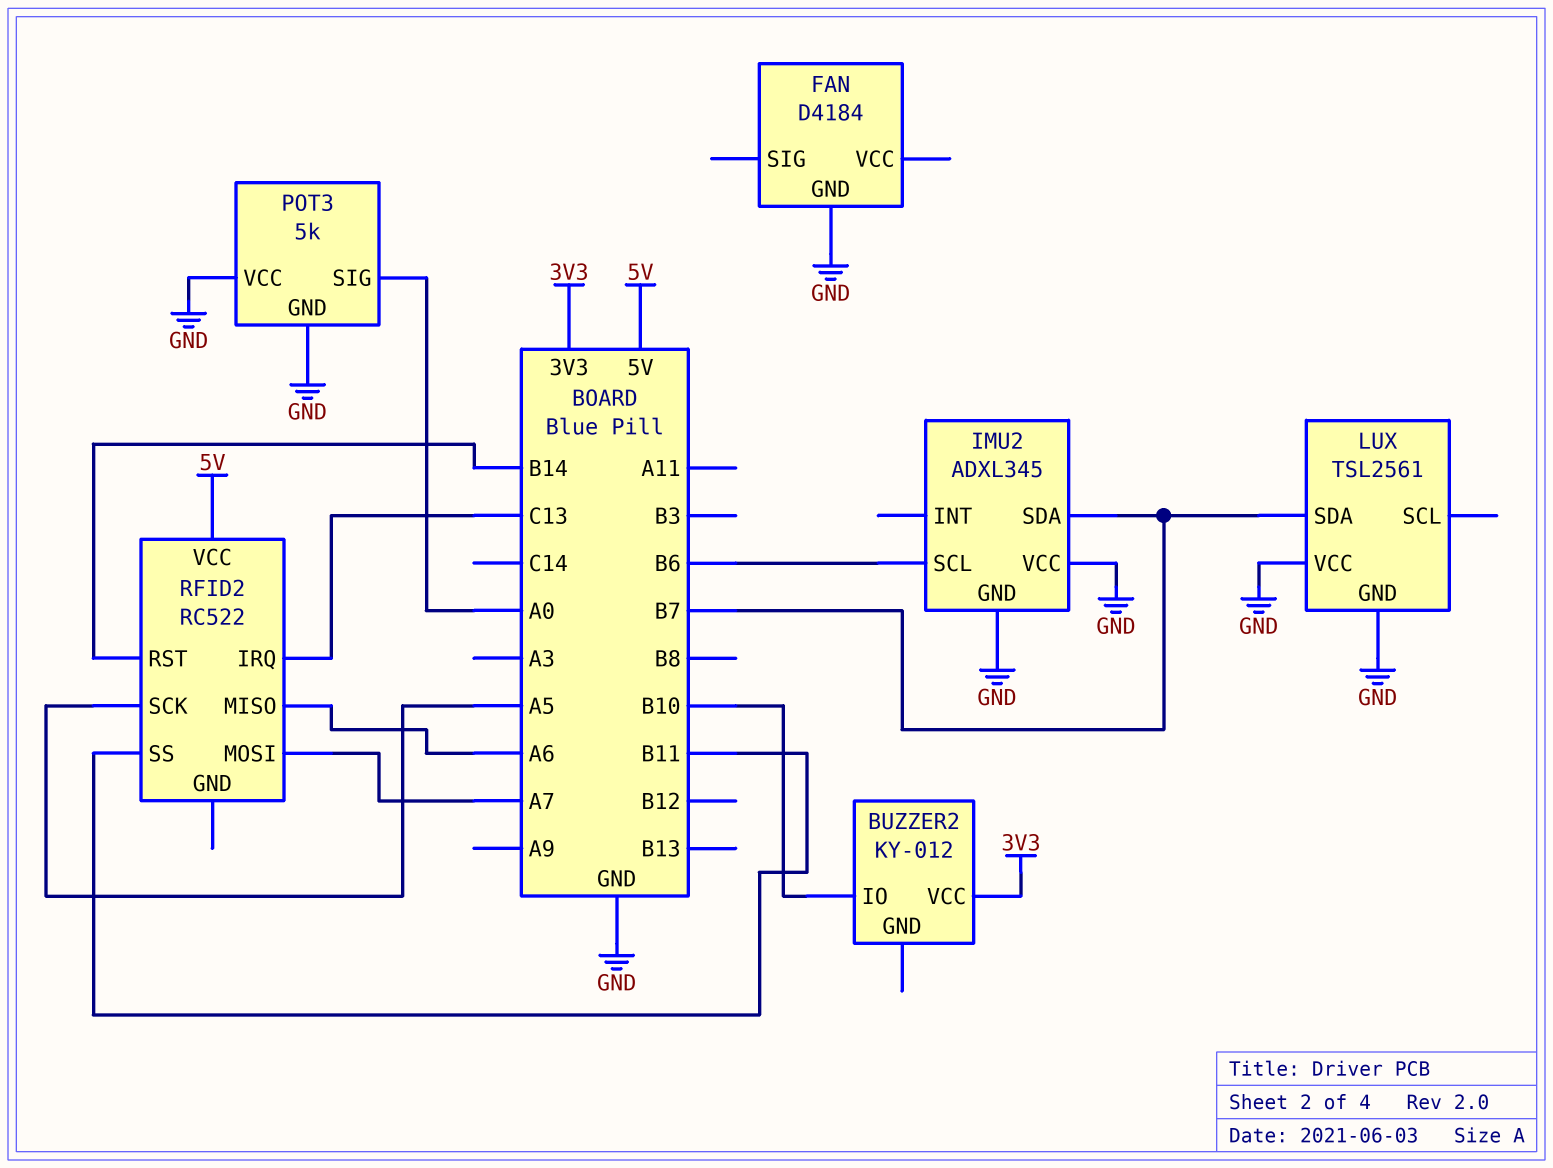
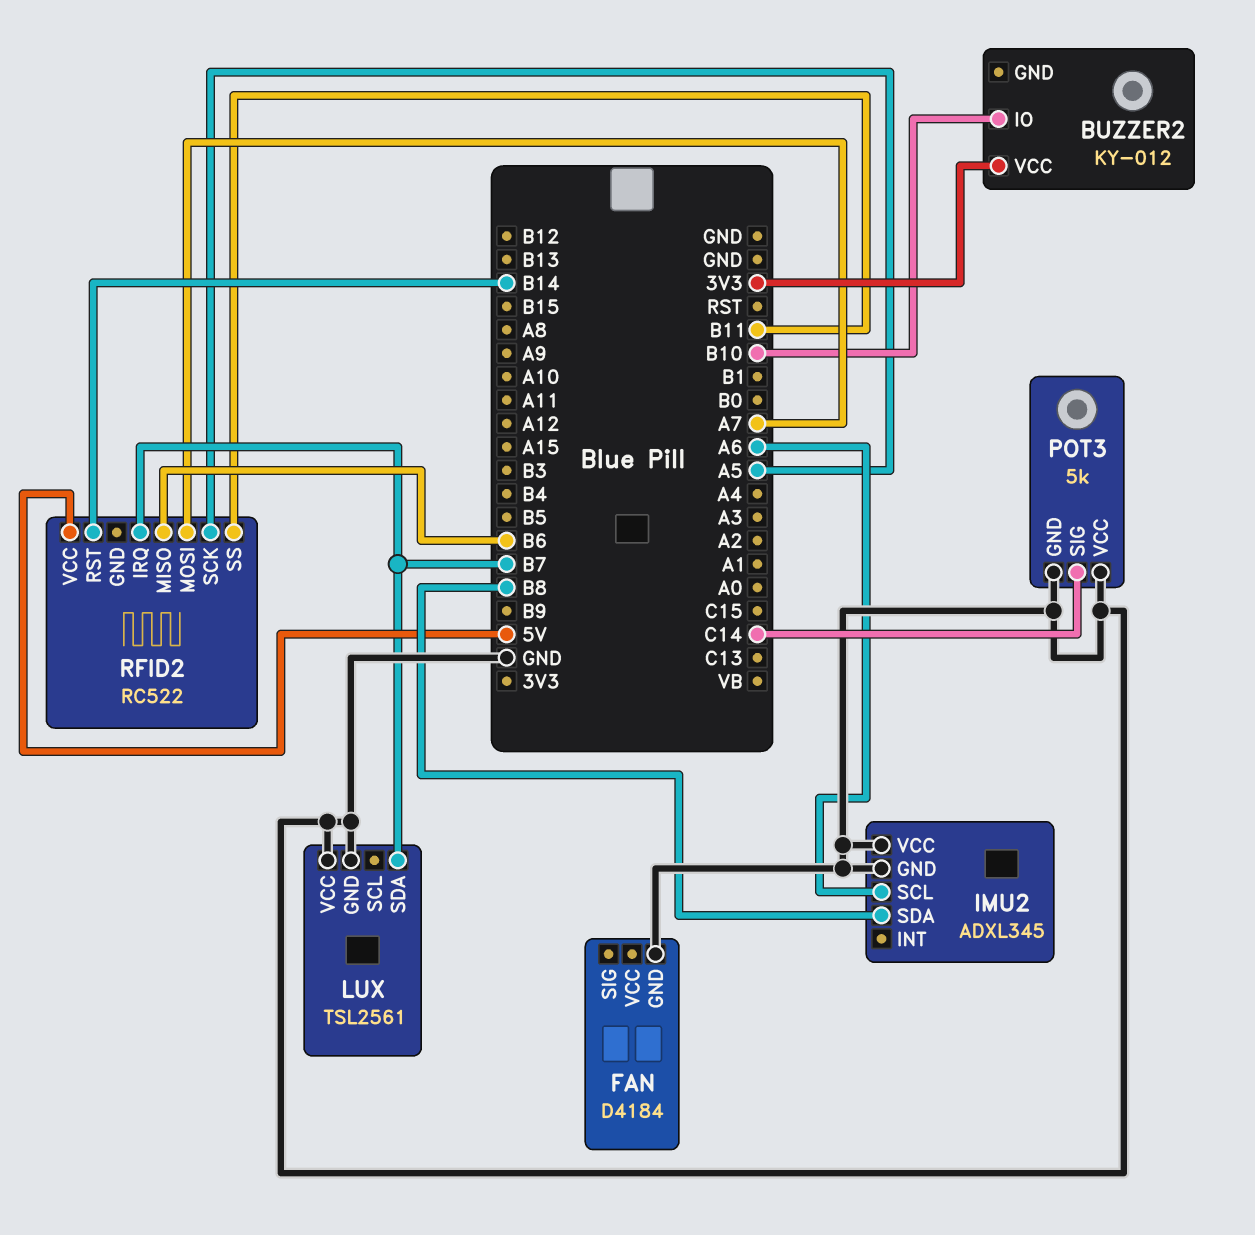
IMU2 pin SCL: B6 -> A6
IMU2 pin SDA: B7 -> B8
POT3 pin SIG: A0 -> C14
RFID2 pin IRQ: C13 -> B7
RFID2 pin MISO: A6 -> B6

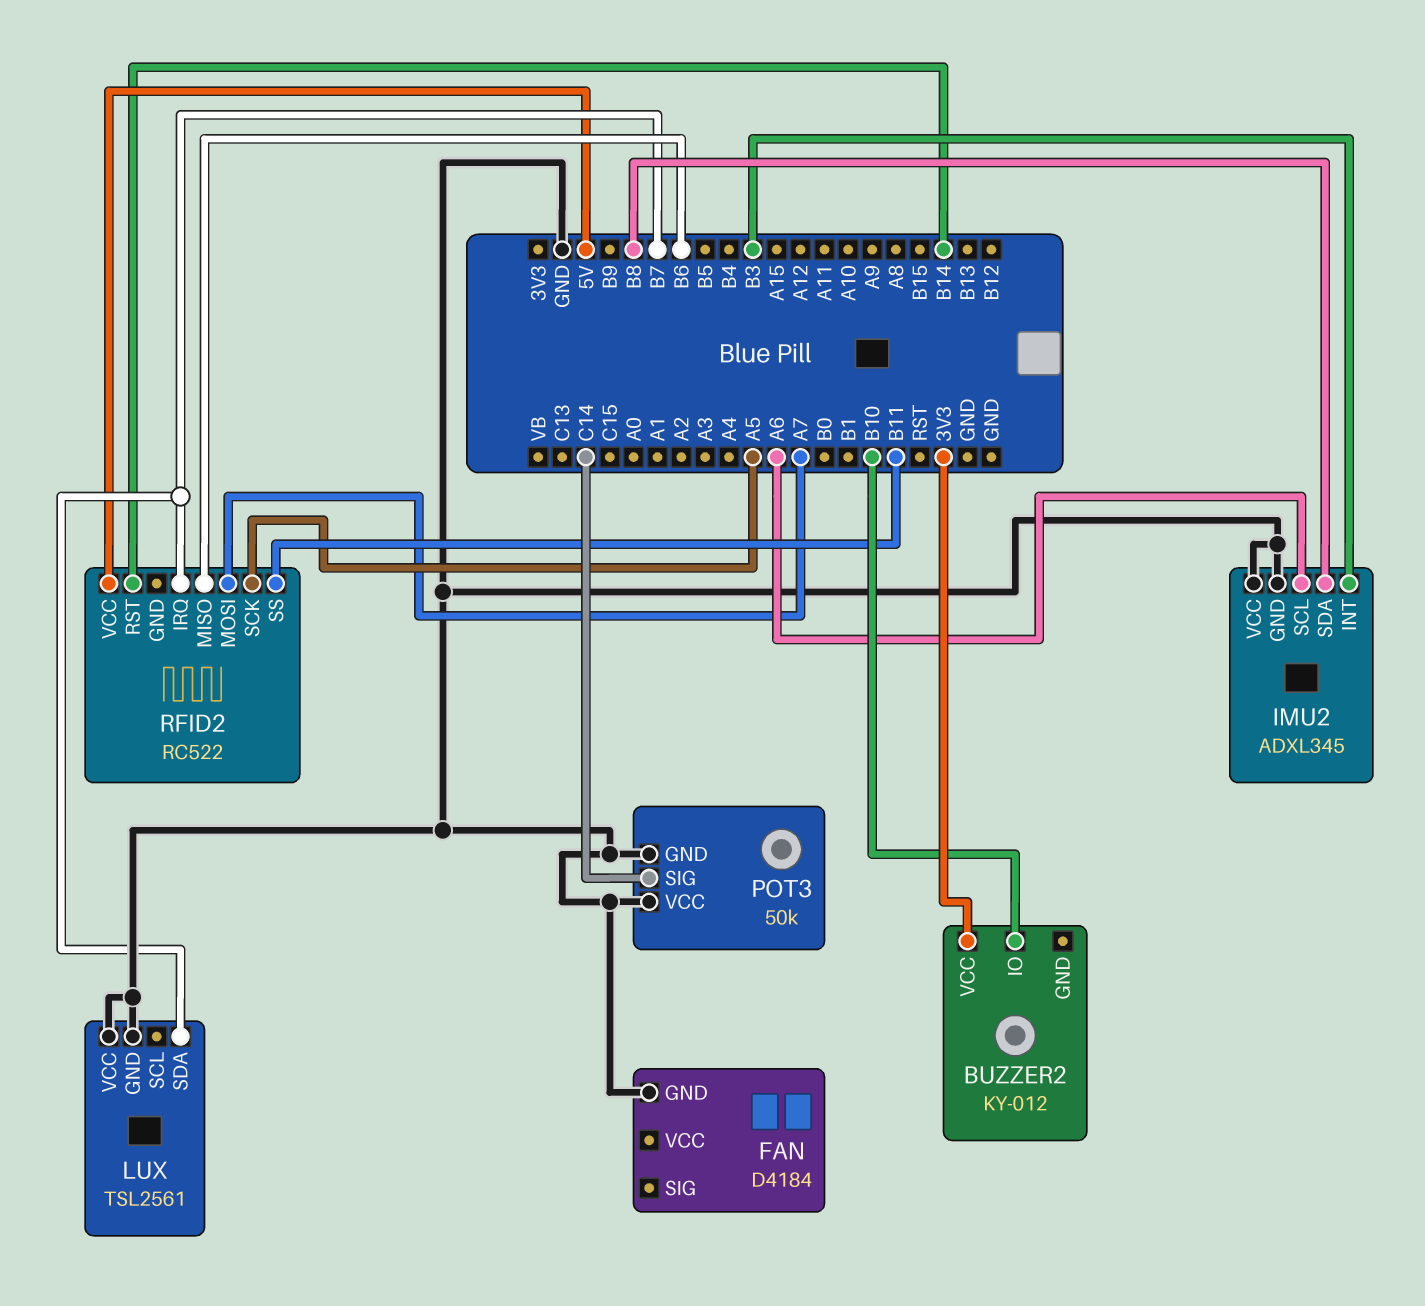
IMU2 pin INT: none -> B3
POT3: 5k -> 50k

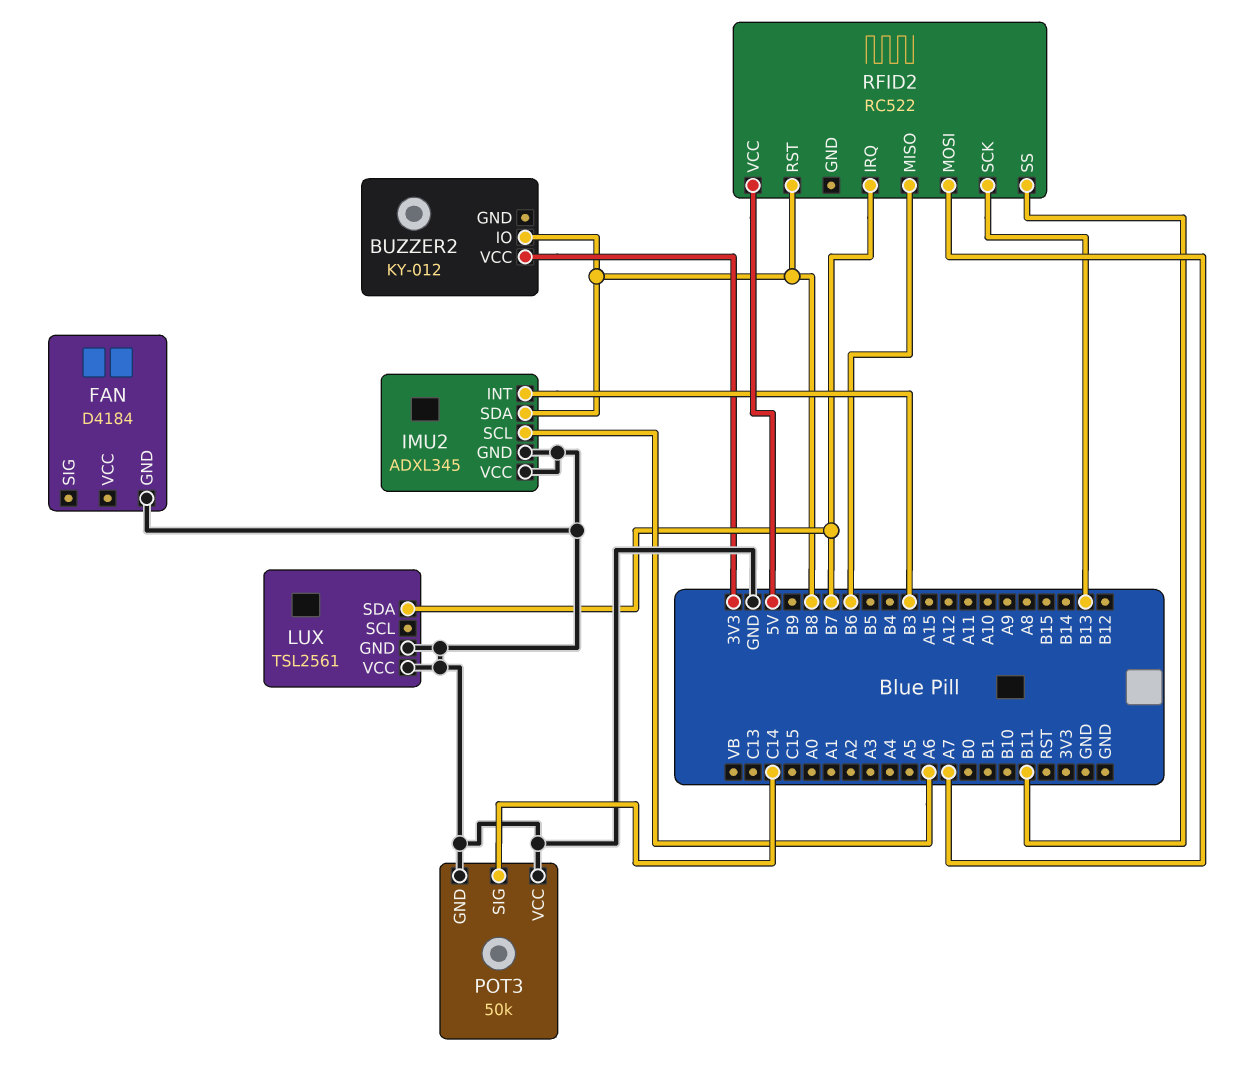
BUZZER2 pin IO: B10 -> B8
RFID2 pin RST: B14 -> B8
RFID2 pin SCK: A5 -> B13

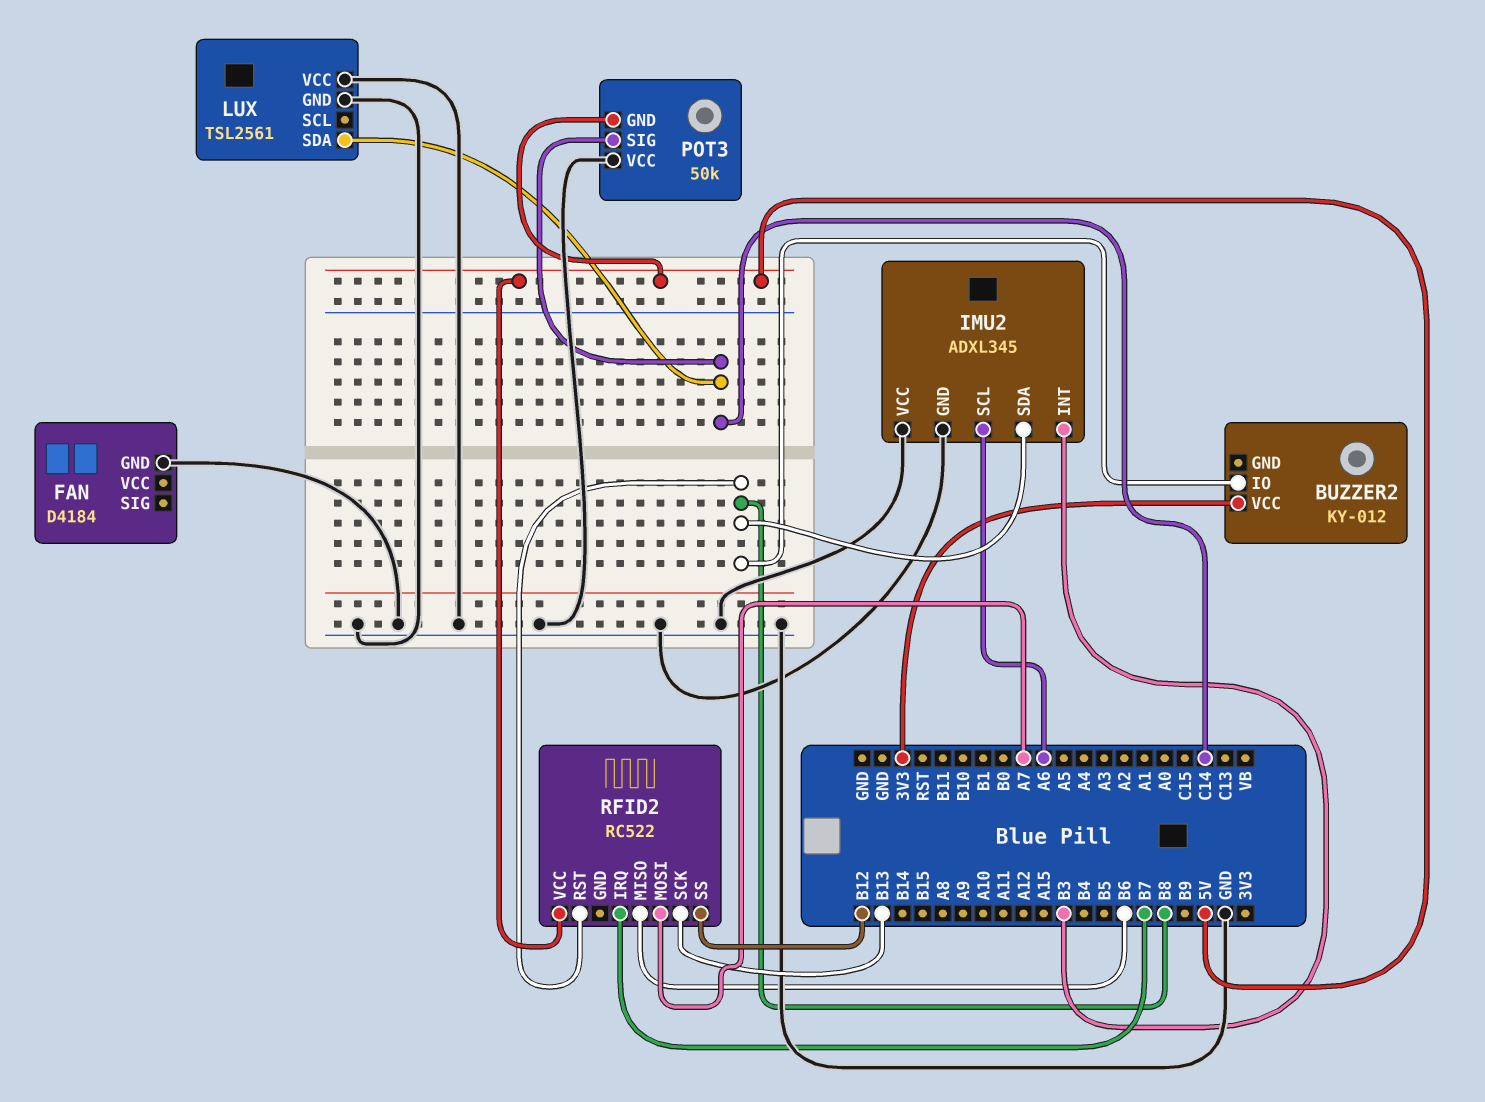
LUX pin SDA: B7 -> C14
POT3 pin GND: GND -> 5V
RFID2 pin SS: B11 -> B12

